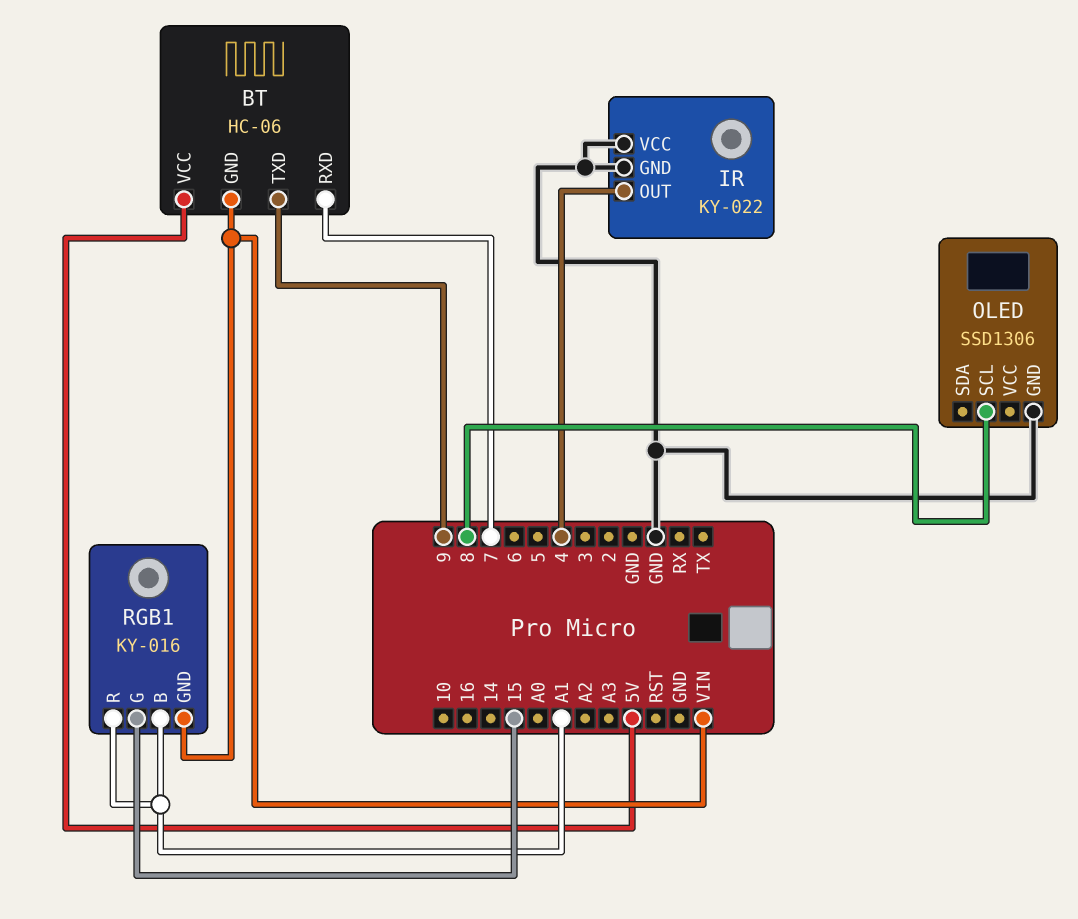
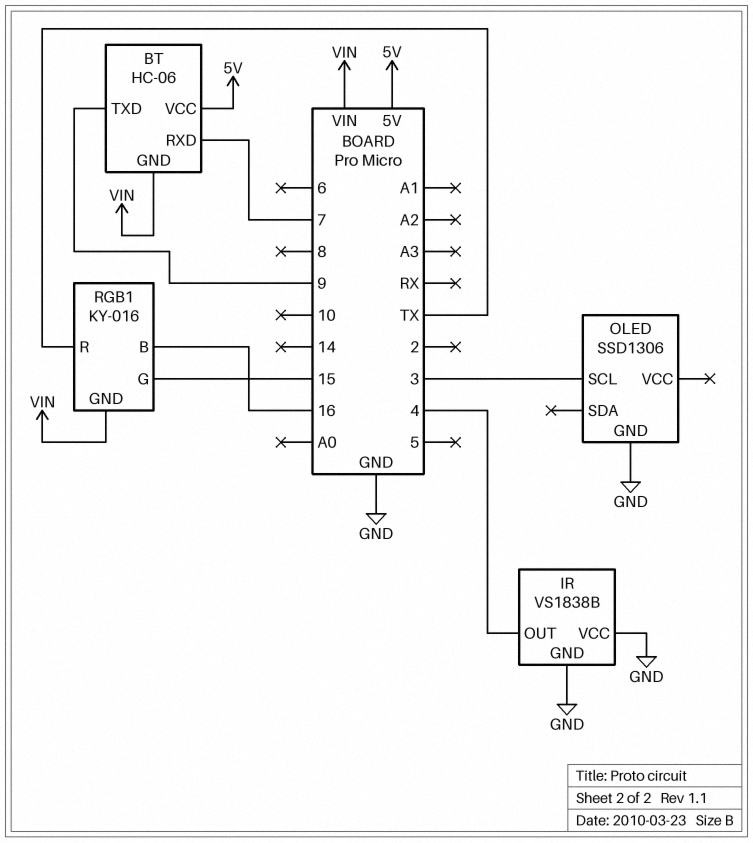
IR: KY-022 -> VS1838B
OLED pin SCL: 8 -> 3
RGB1 pin B: A1 -> 16
RGB1 pin R: A1 -> TX

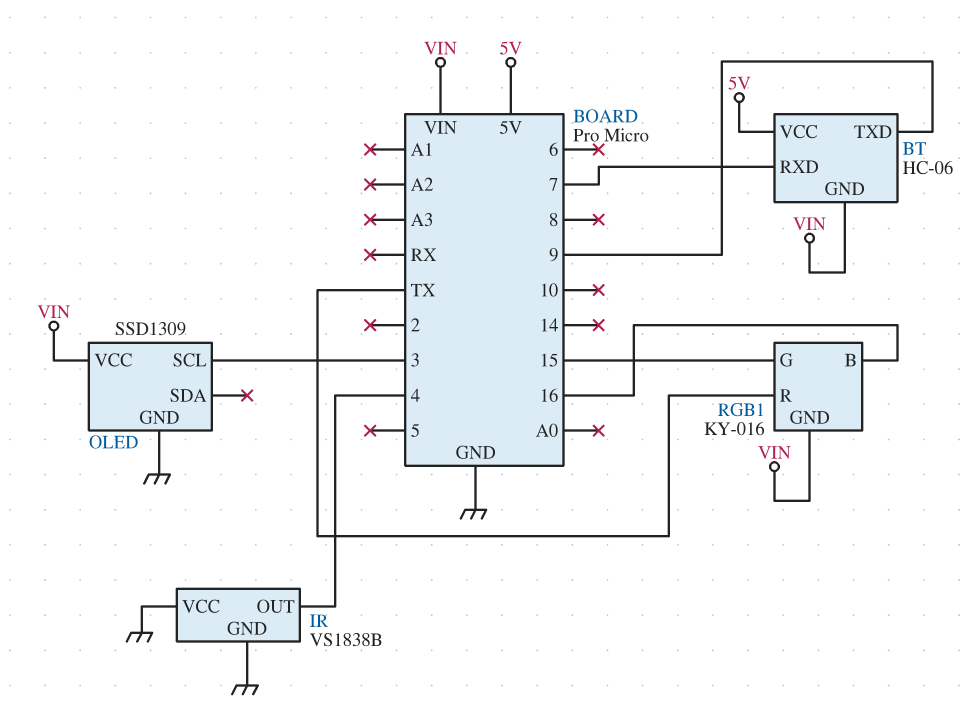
OLED: SSD1306 -> SSD1309
OLED pin VCC: none -> VIN

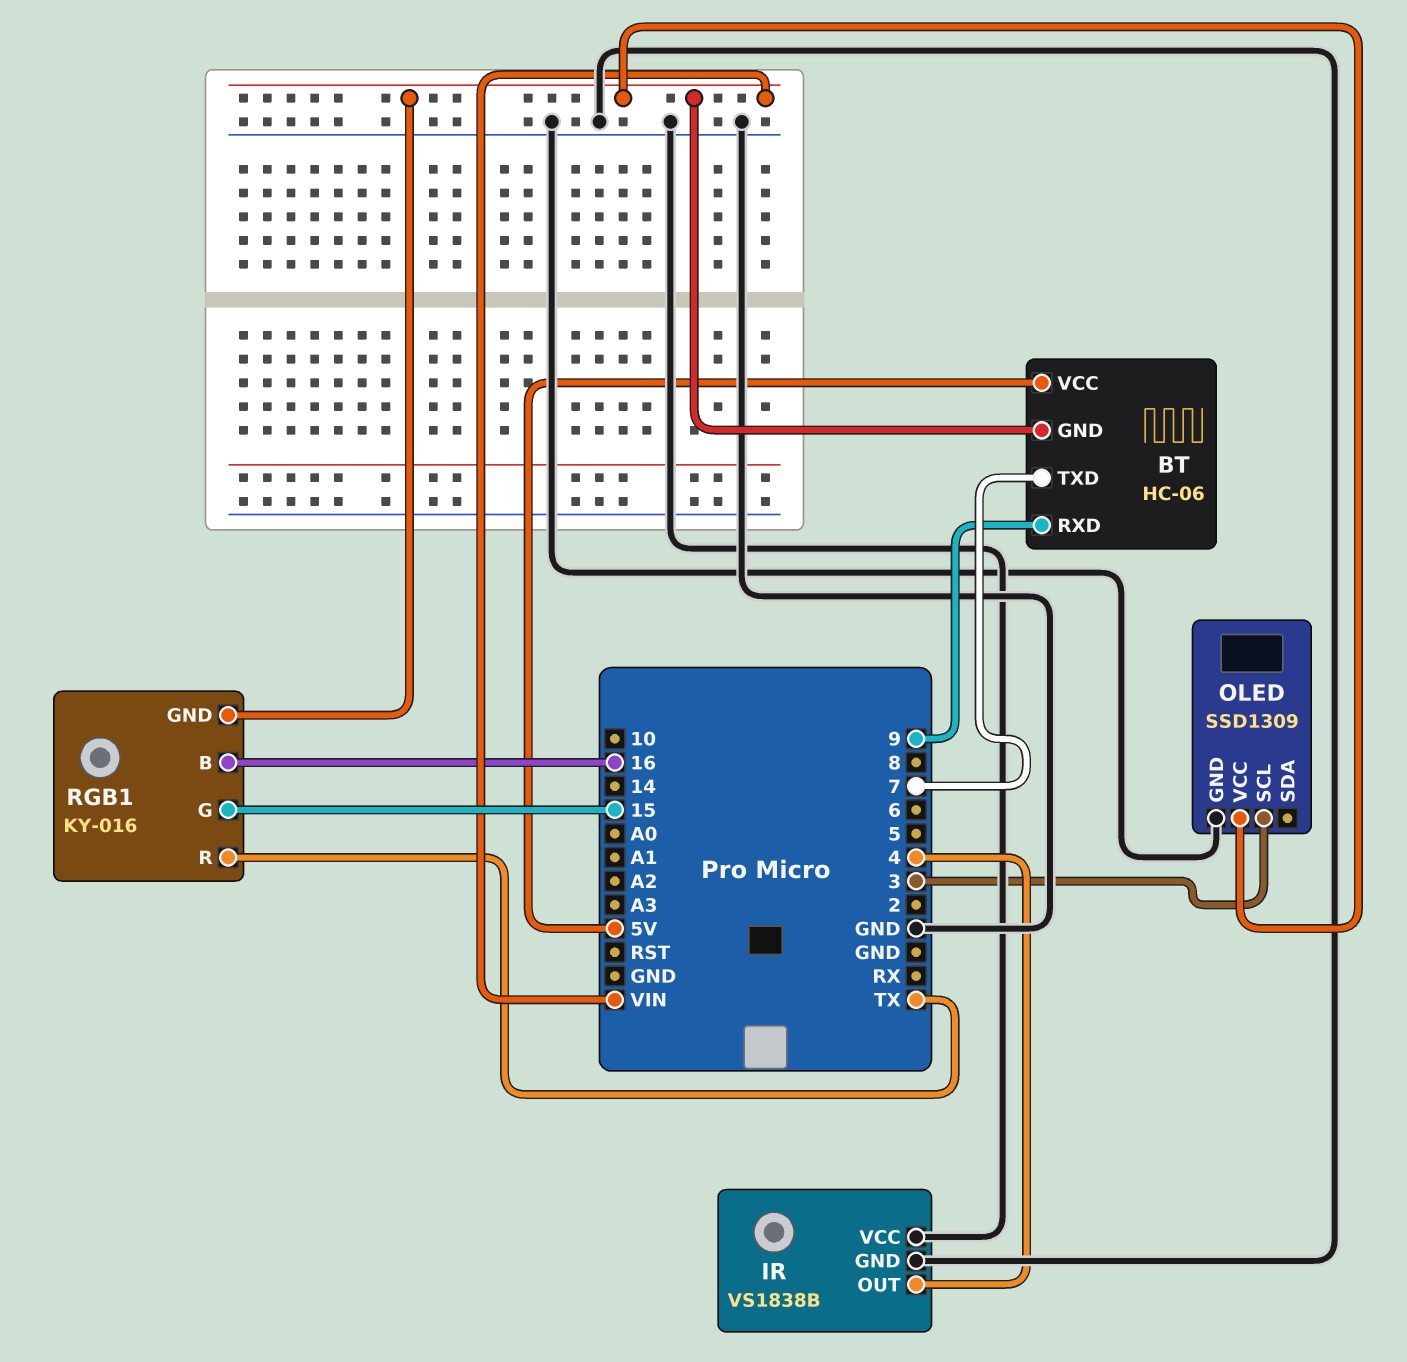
BT pin RXD: 7 -> 9
BT pin TXD: 9 -> 7

